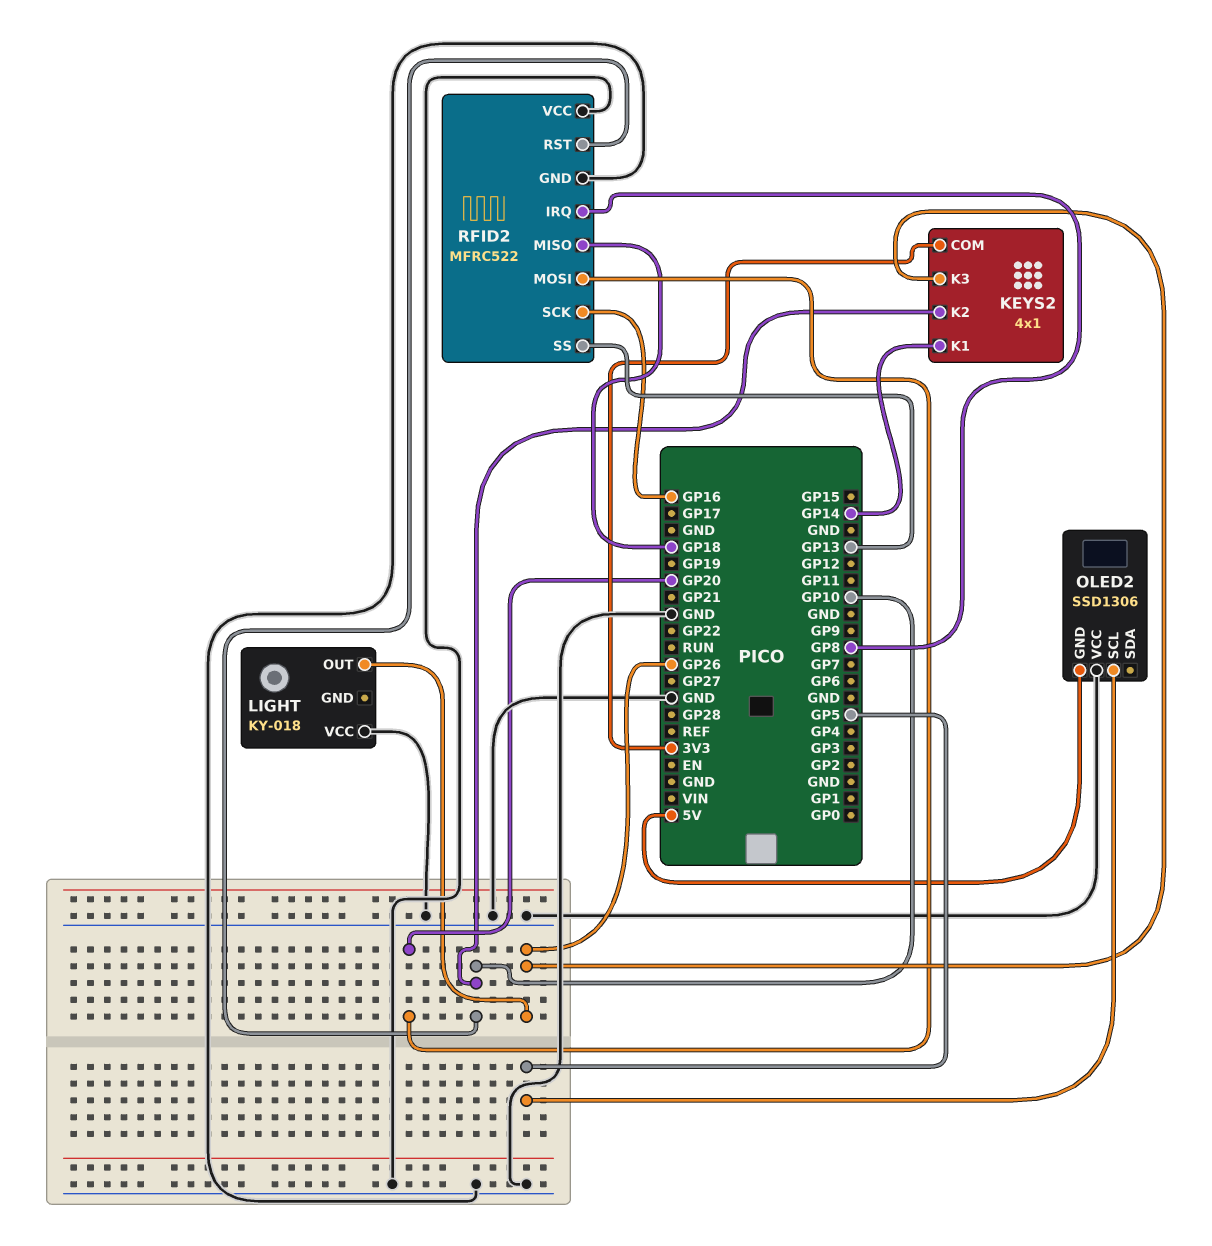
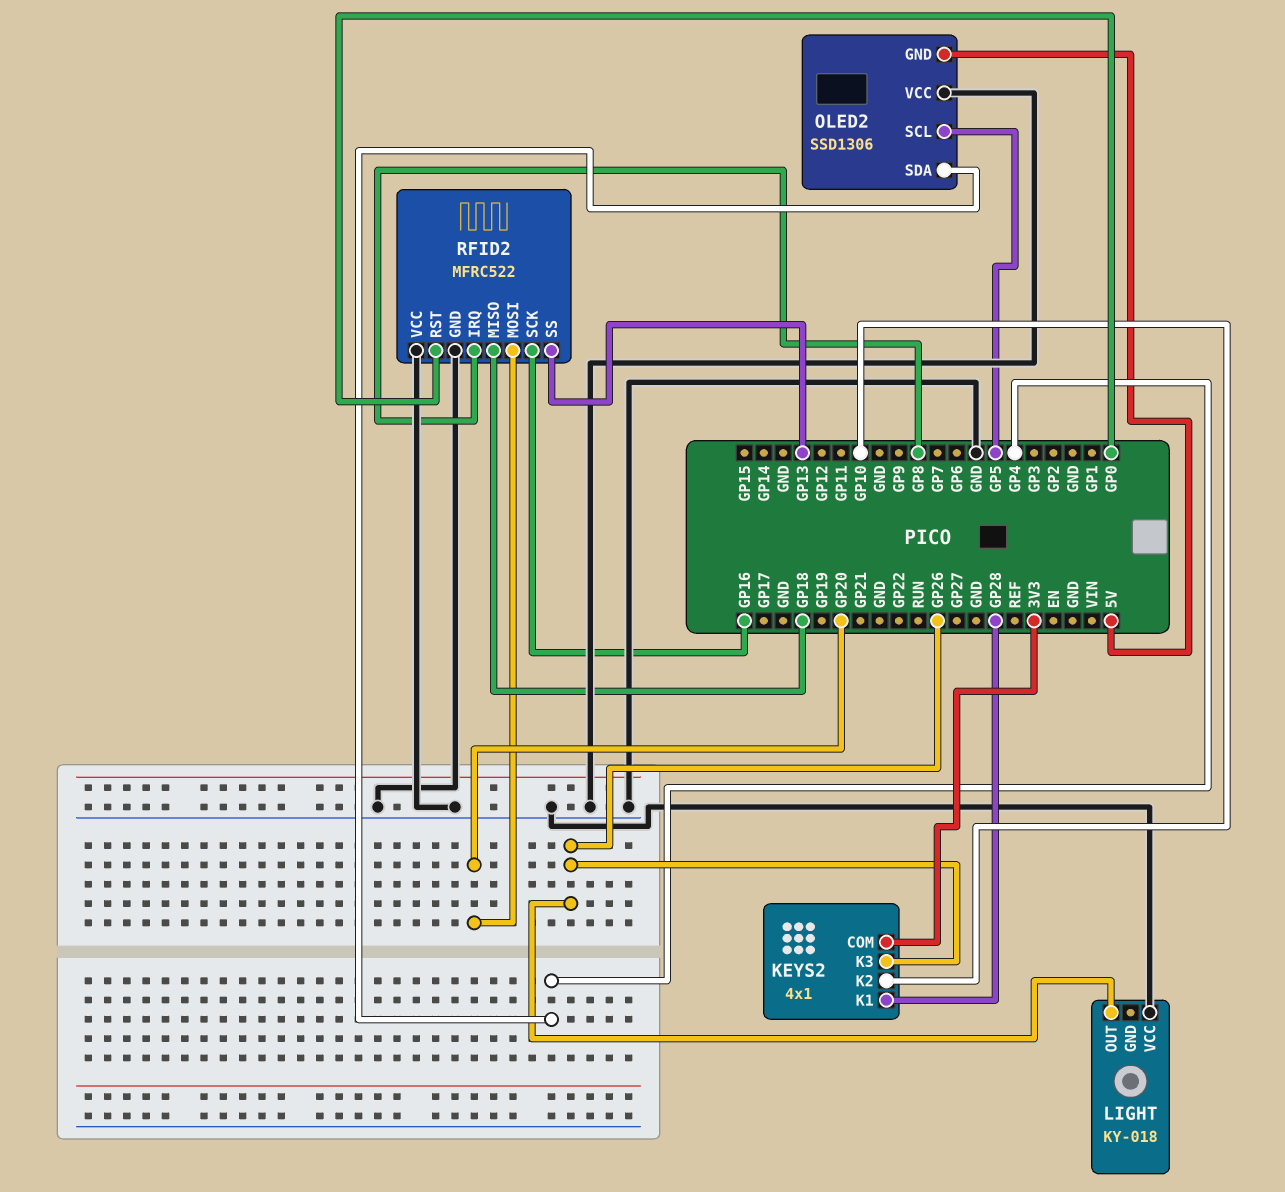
KEYS2 pin K1: GP14 -> GP28
OLED2 pin SDA: none -> GP4
RFID2 pin RST: GP10 -> GP0

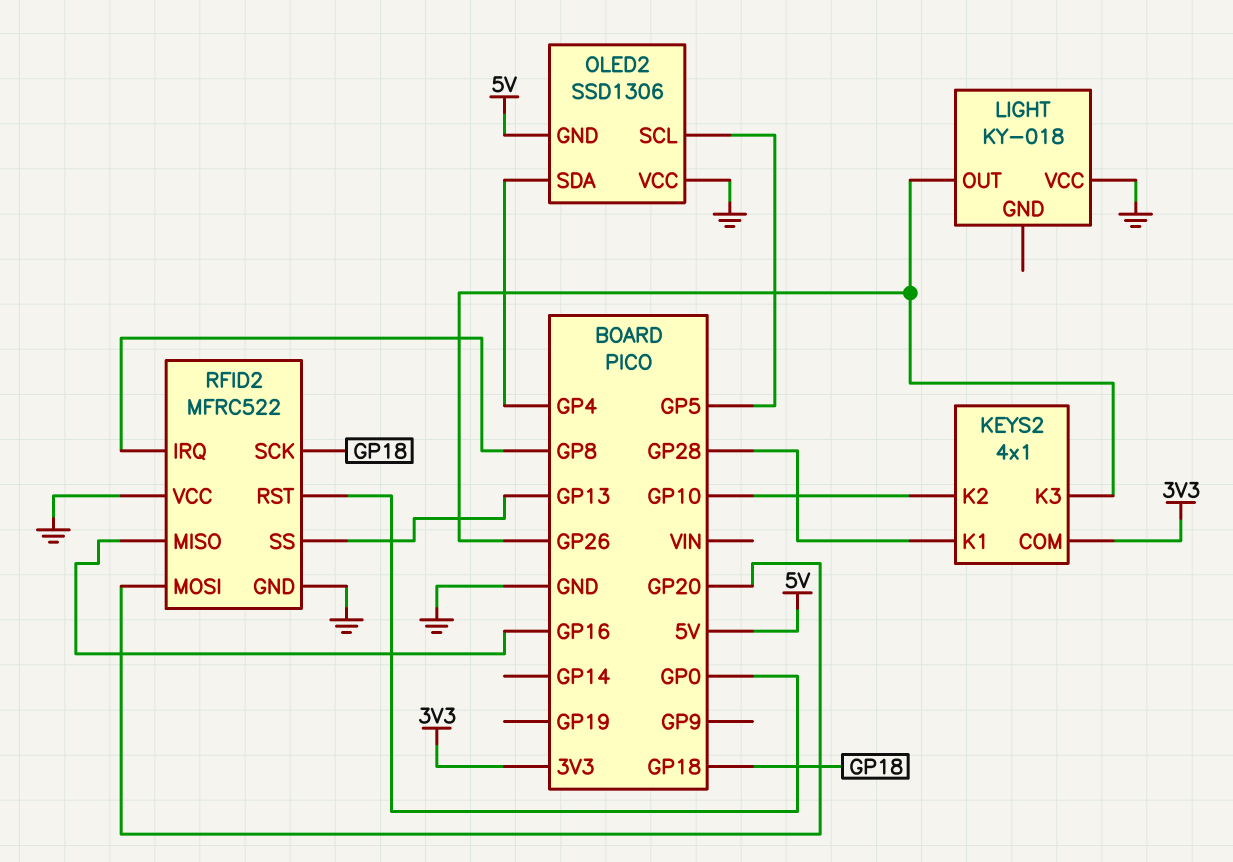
RFID2 pin MISO: GP18 -> GP16
RFID2 pin SCK: GP16 -> GP18

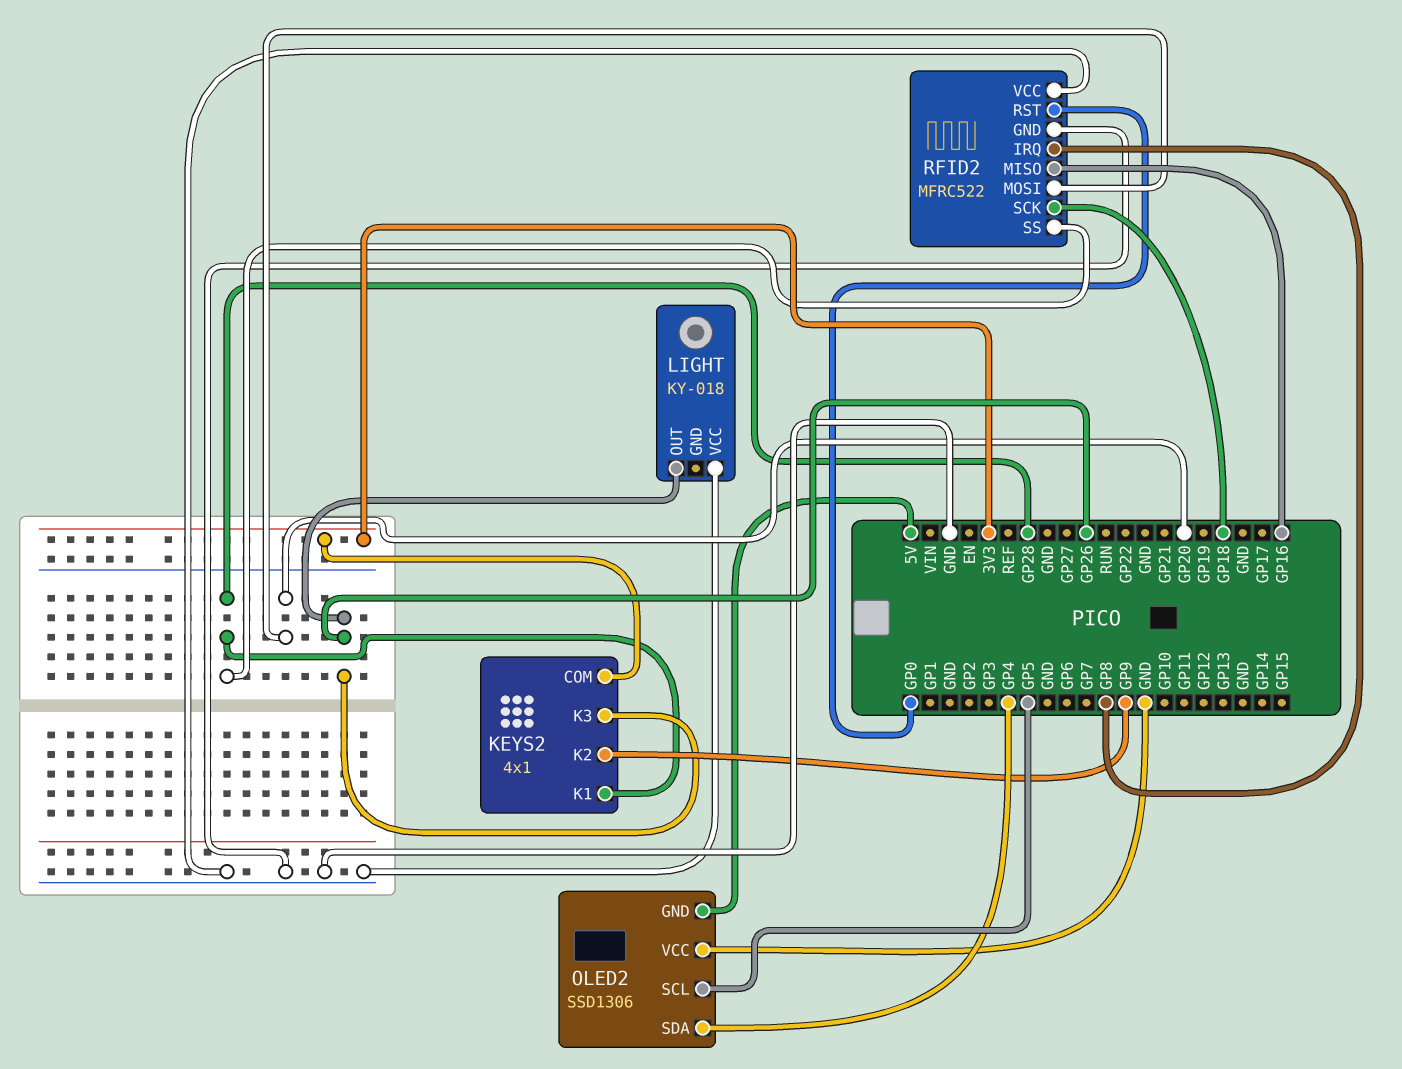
KEYS2 pin K2: GP10 -> GP9
RFID2 pin SS: GP13 -> GP28

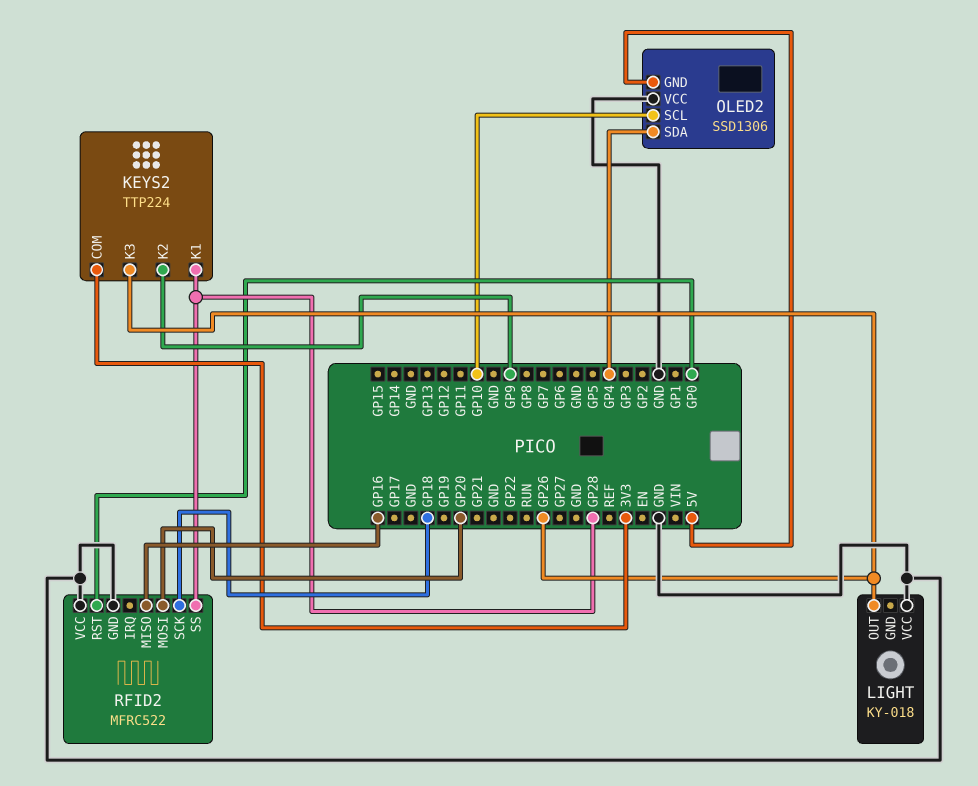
KEYS2: 4x1 -> TTP224
OLED2 pin SCL: GP5 -> GP10
RFID2 pin IRQ: GP8 -> none

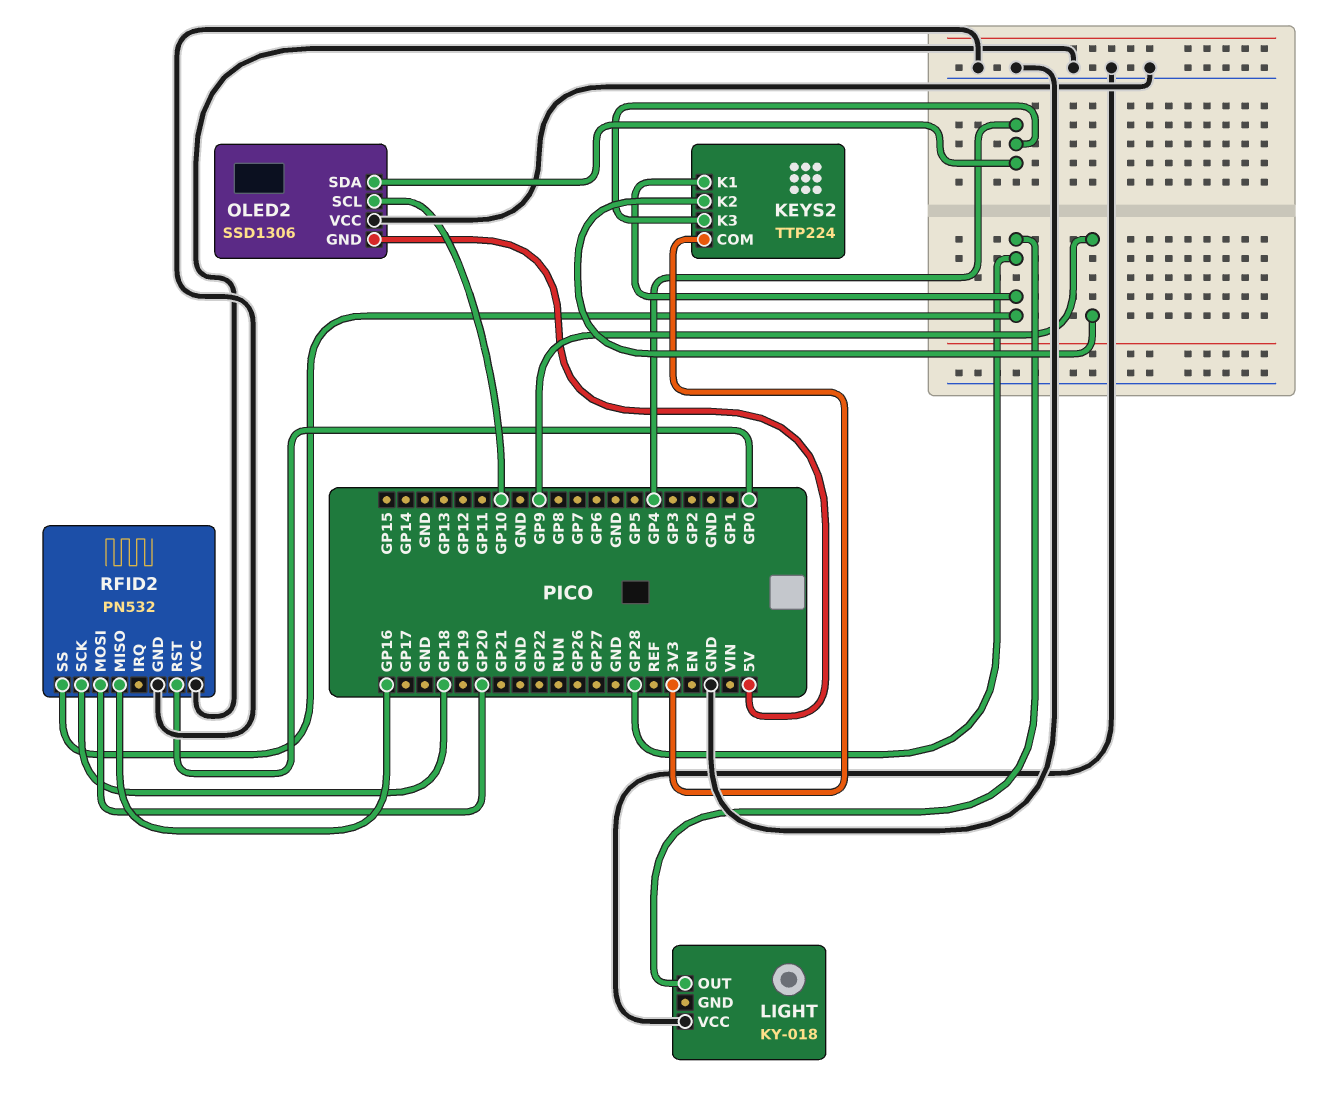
KEYS2 pin K3: GP26 -> GP4
LIGHT pin OUT: GP26 -> GP28
RFID2: MFRC522 -> PN532

